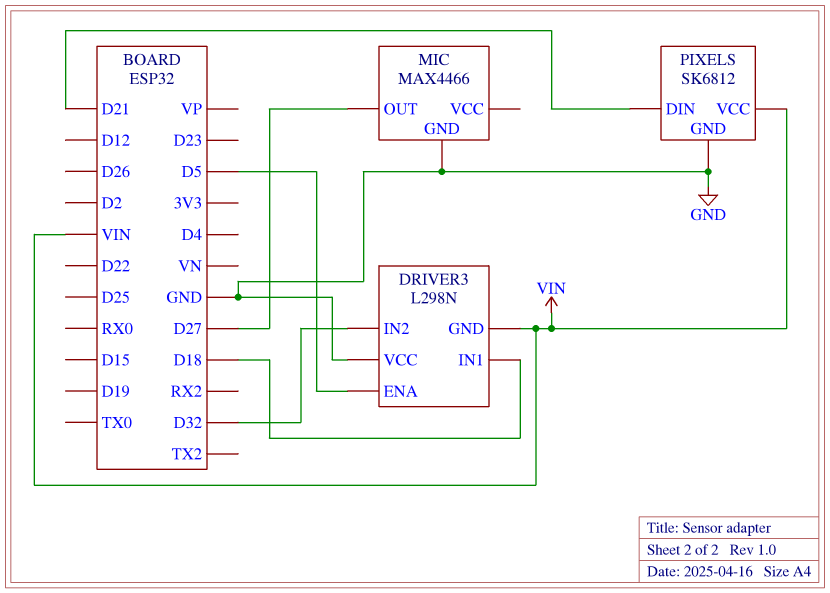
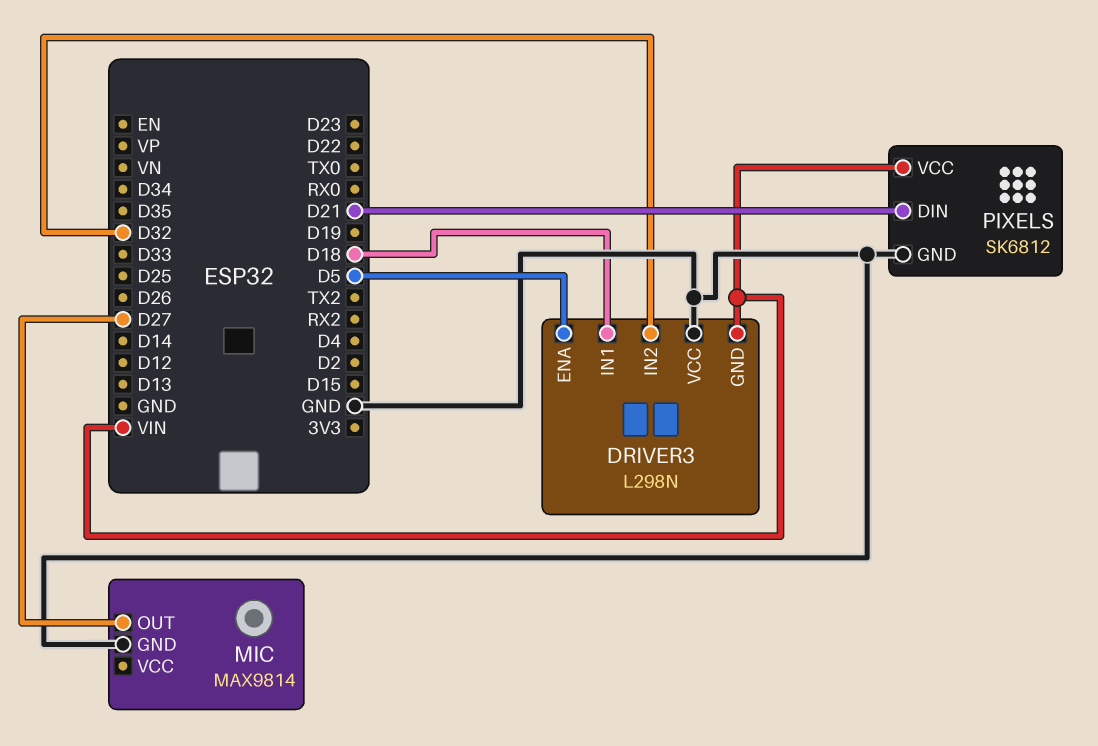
MIC: MAX4466 -> MAX9814

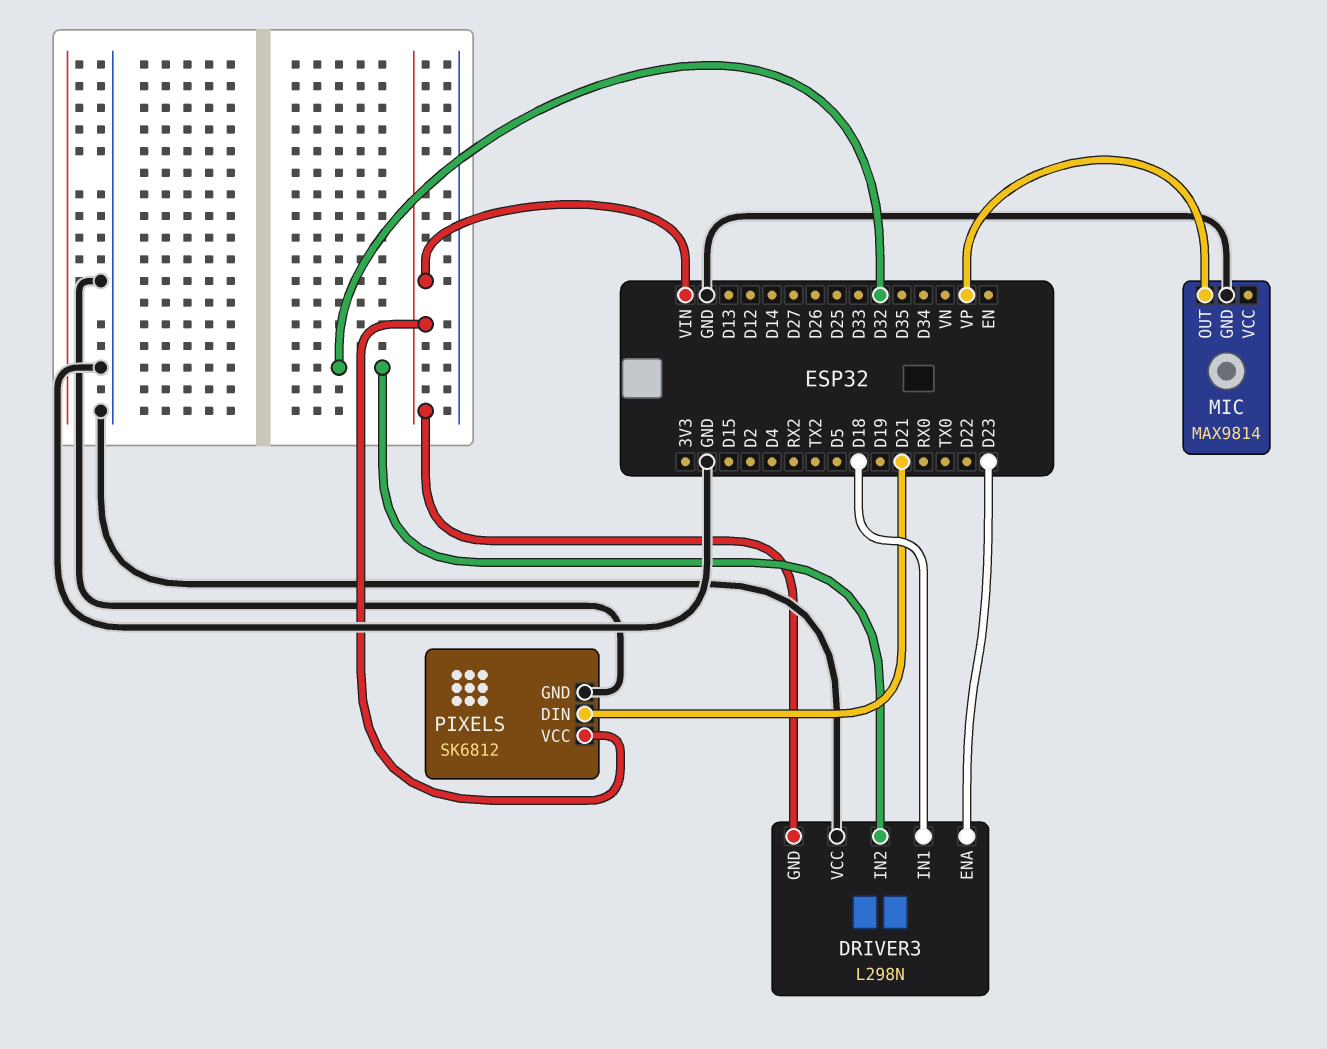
DRIVER3 pin ENA: D5 -> D23
MIC pin OUT: D27 -> VP

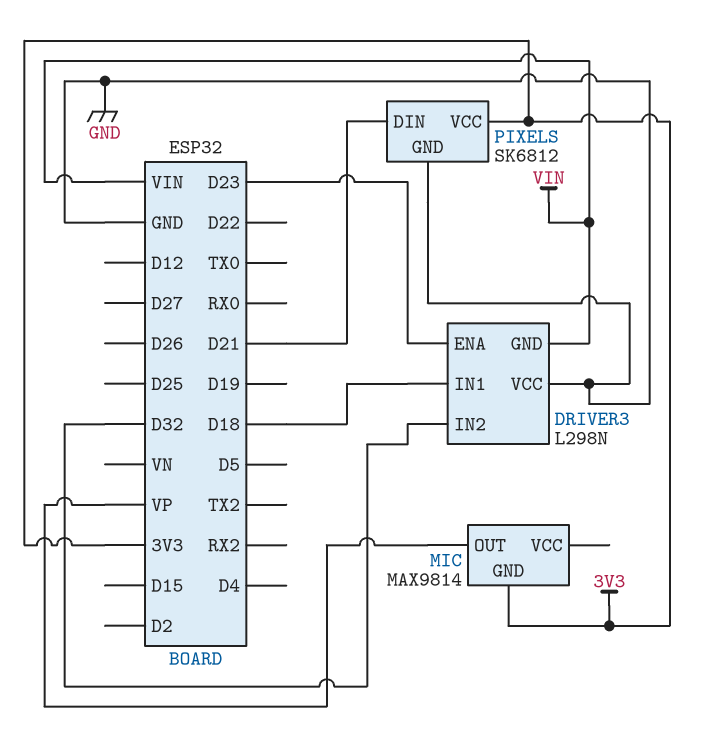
MIC pin GND: GND -> 3V3
PIXELS pin VCC: VIN -> 3V3

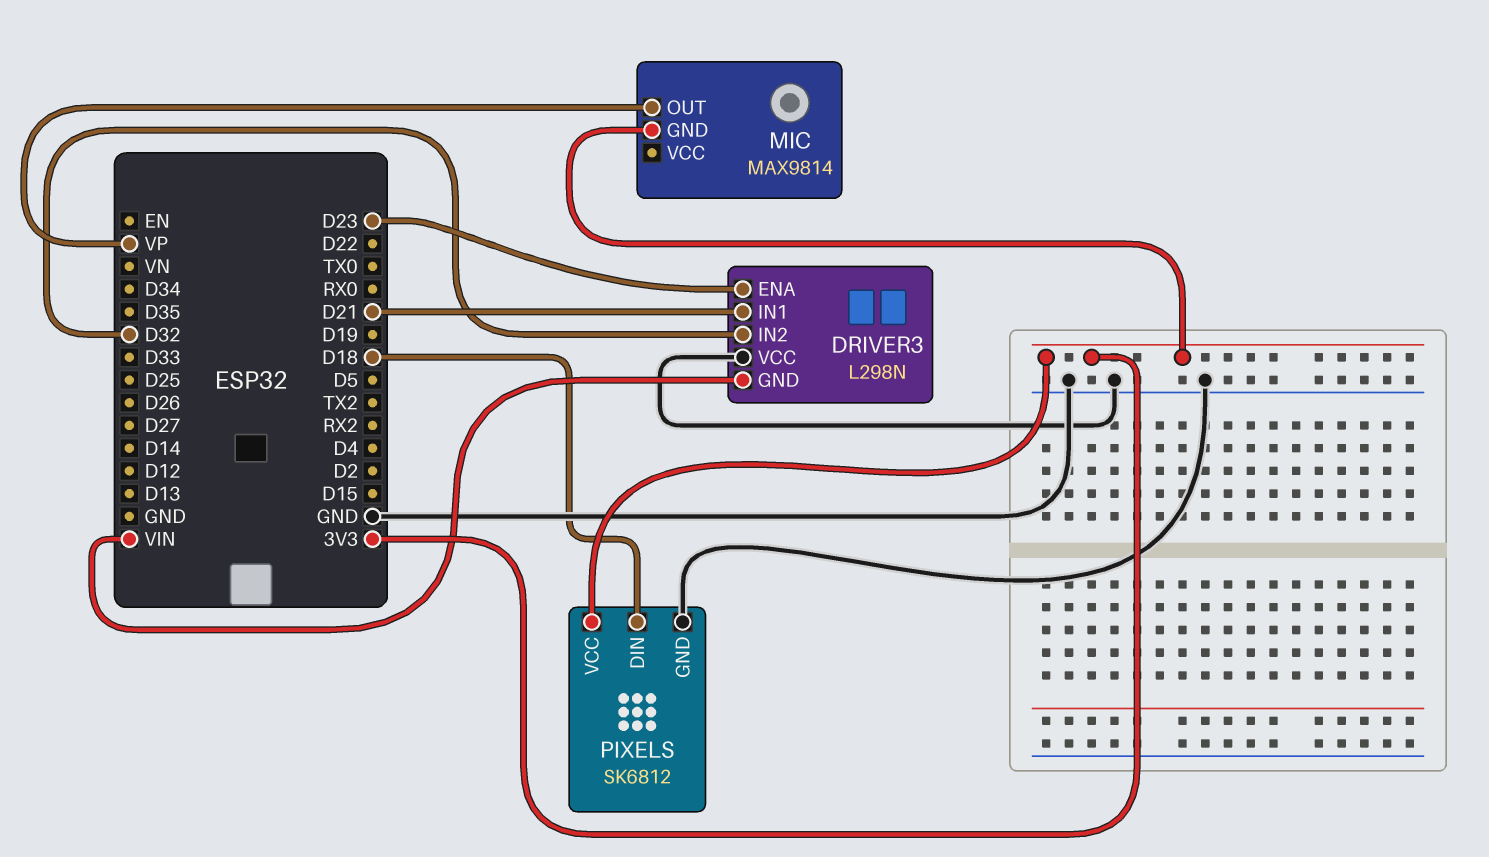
DRIVER3 pin IN1: D18 -> D21
PIXELS pin DIN: D21 -> D18

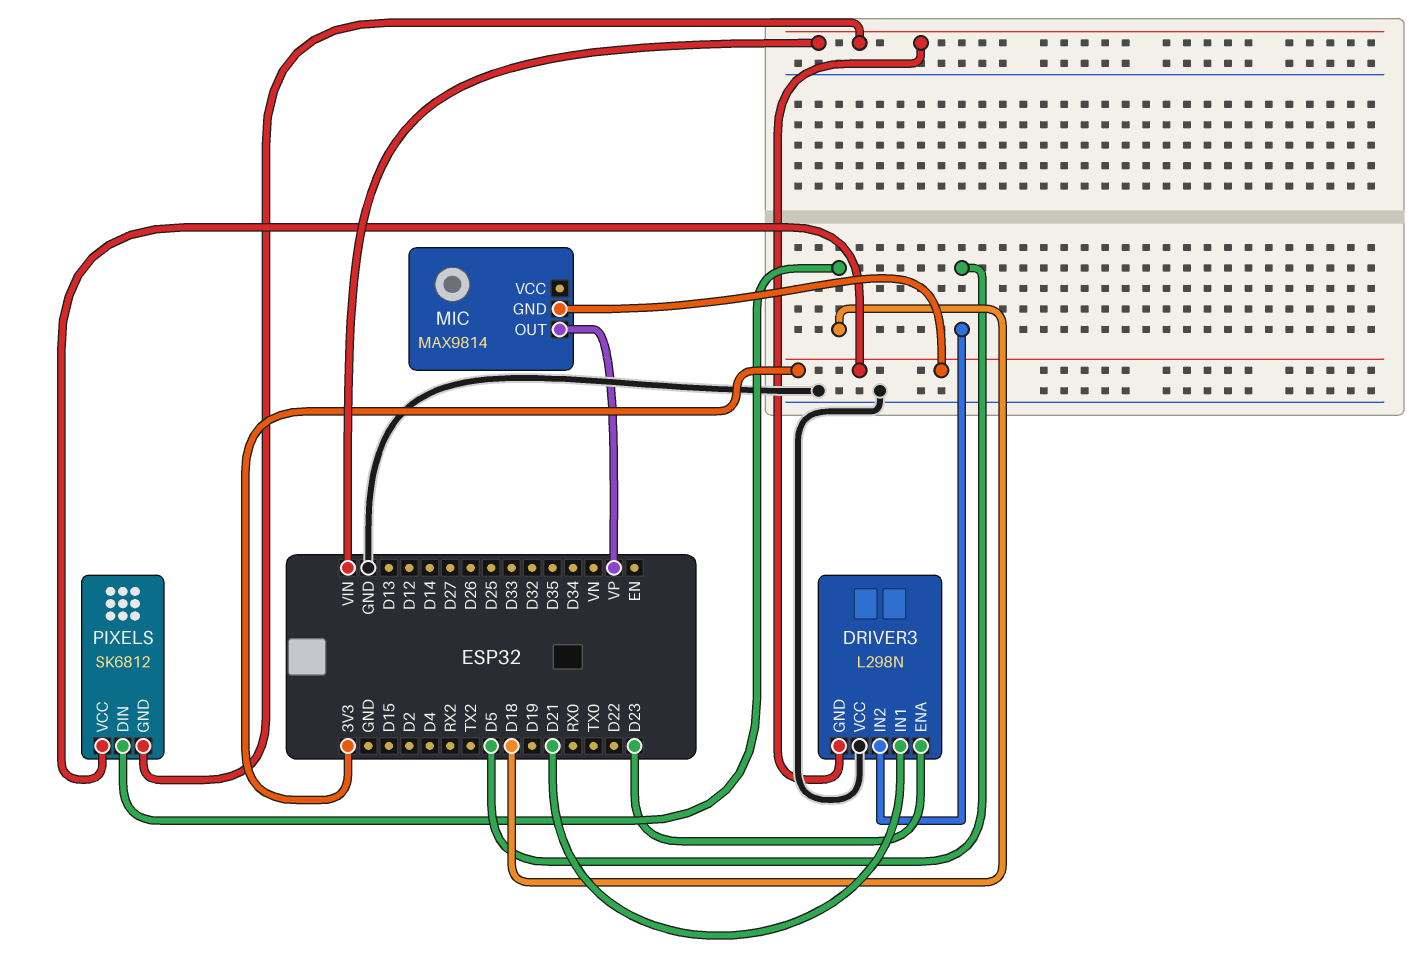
DRIVER3 pin IN2: D32 -> D5
PIXELS pin GND: GND -> VIN

